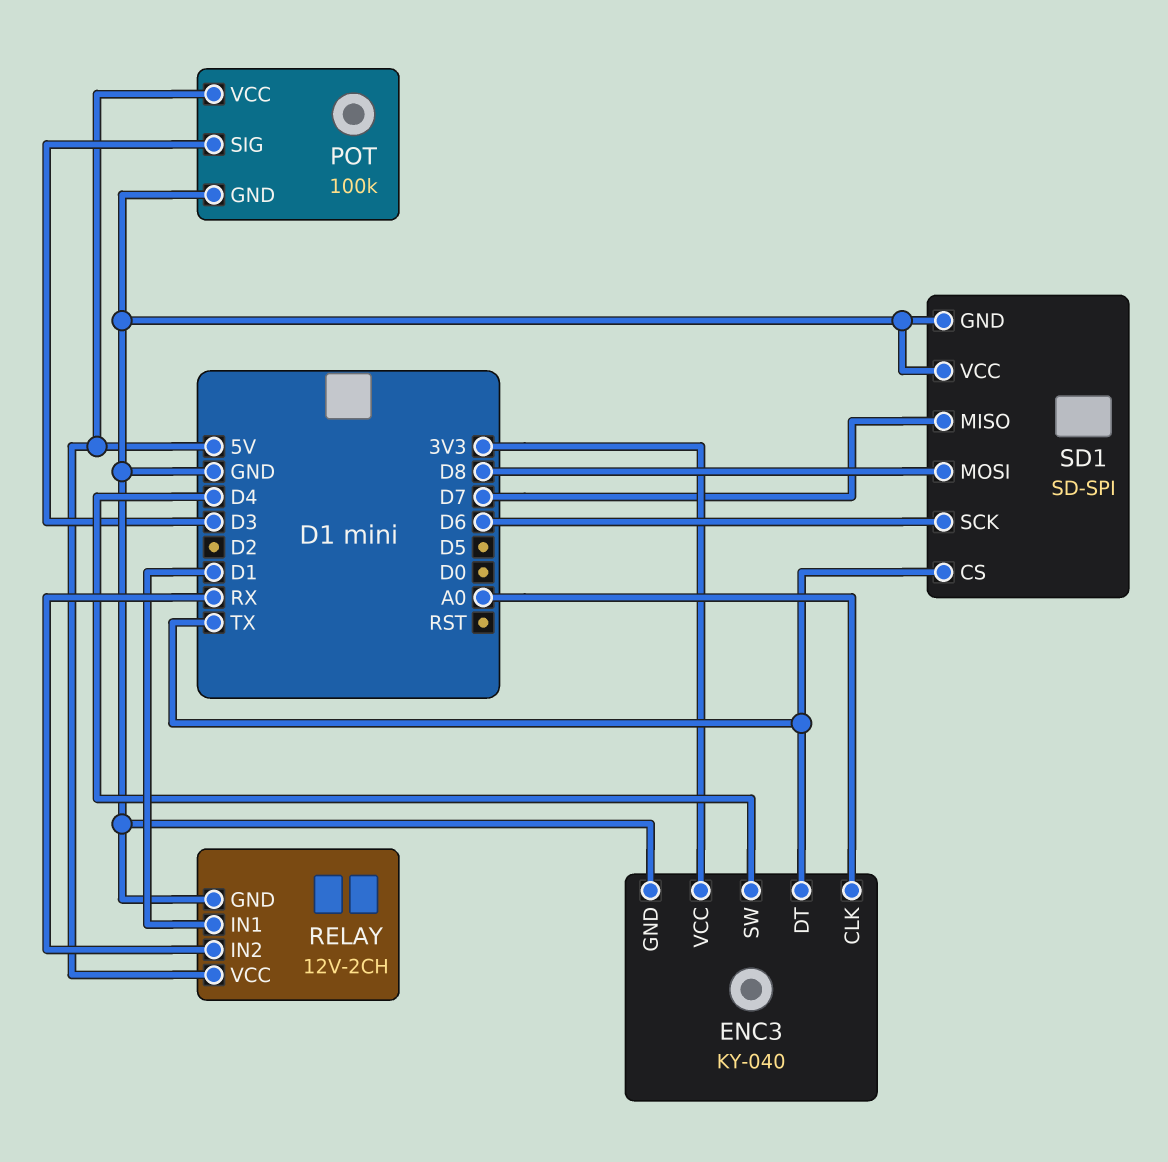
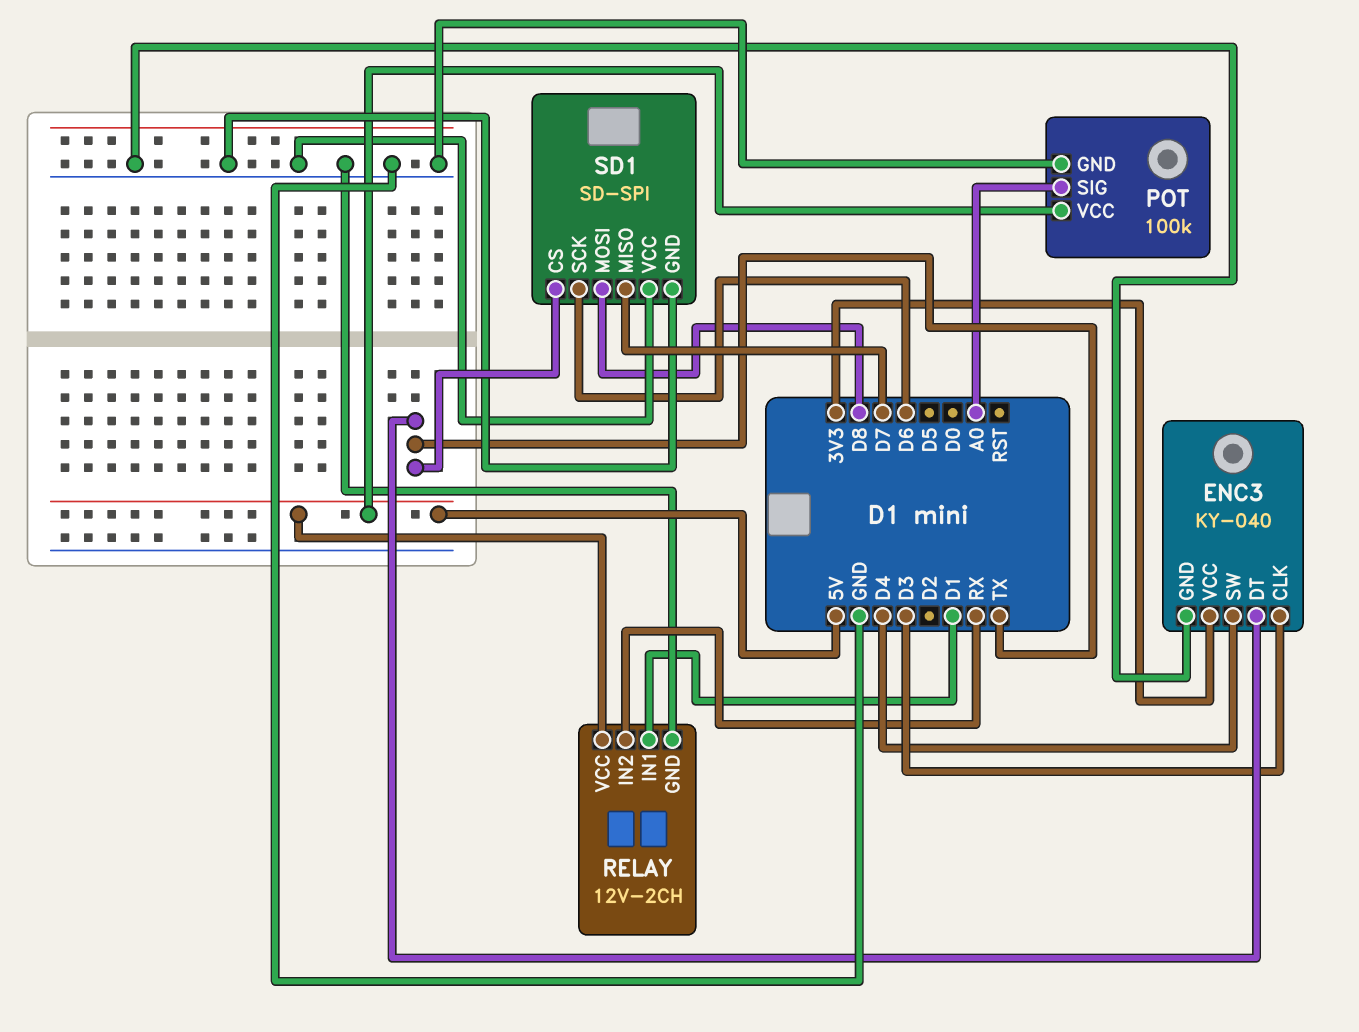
ENC3 pin CLK: A0 -> D3
POT pin SIG: D3 -> A0

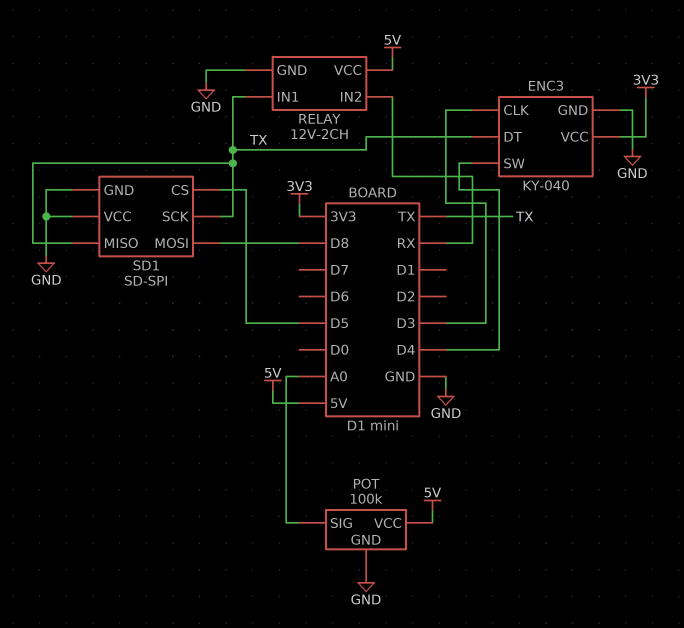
RELAY pin IN1: D1 -> TX
SD1 pin CS: TX -> D5
SD1 pin MISO: D7 -> TX
SD1 pin SCK: D6 -> TX

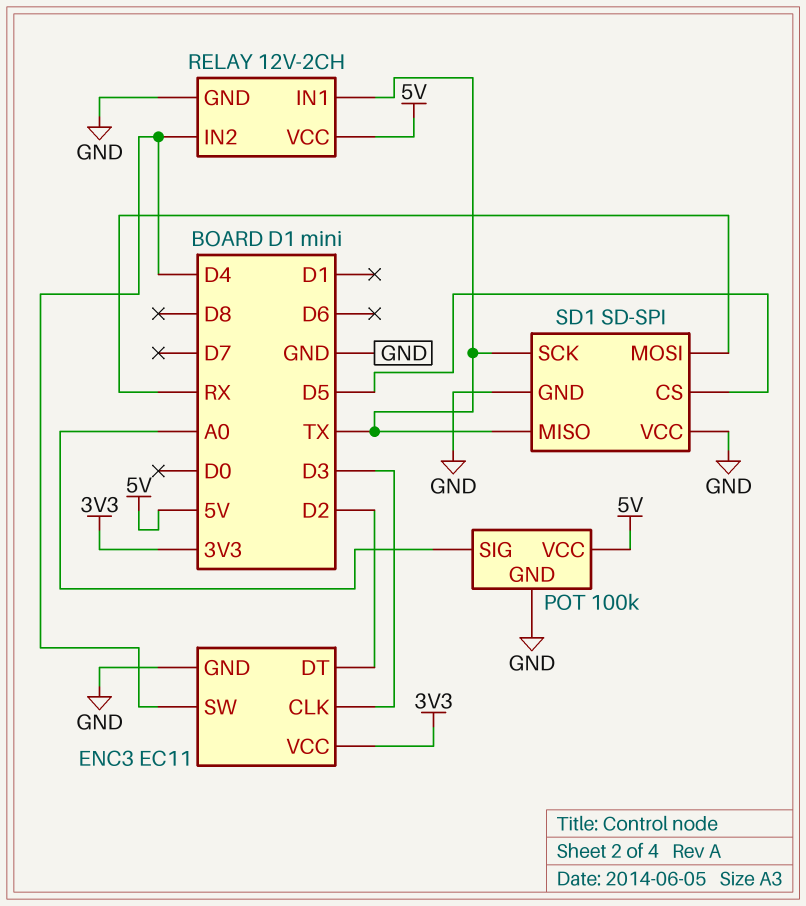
ENC3: KY-040 -> EC11
ENC3 pin DT: TX -> D2
RELAY pin IN2: RX -> D4
SD1 pin MOSI: D8 -> RX

